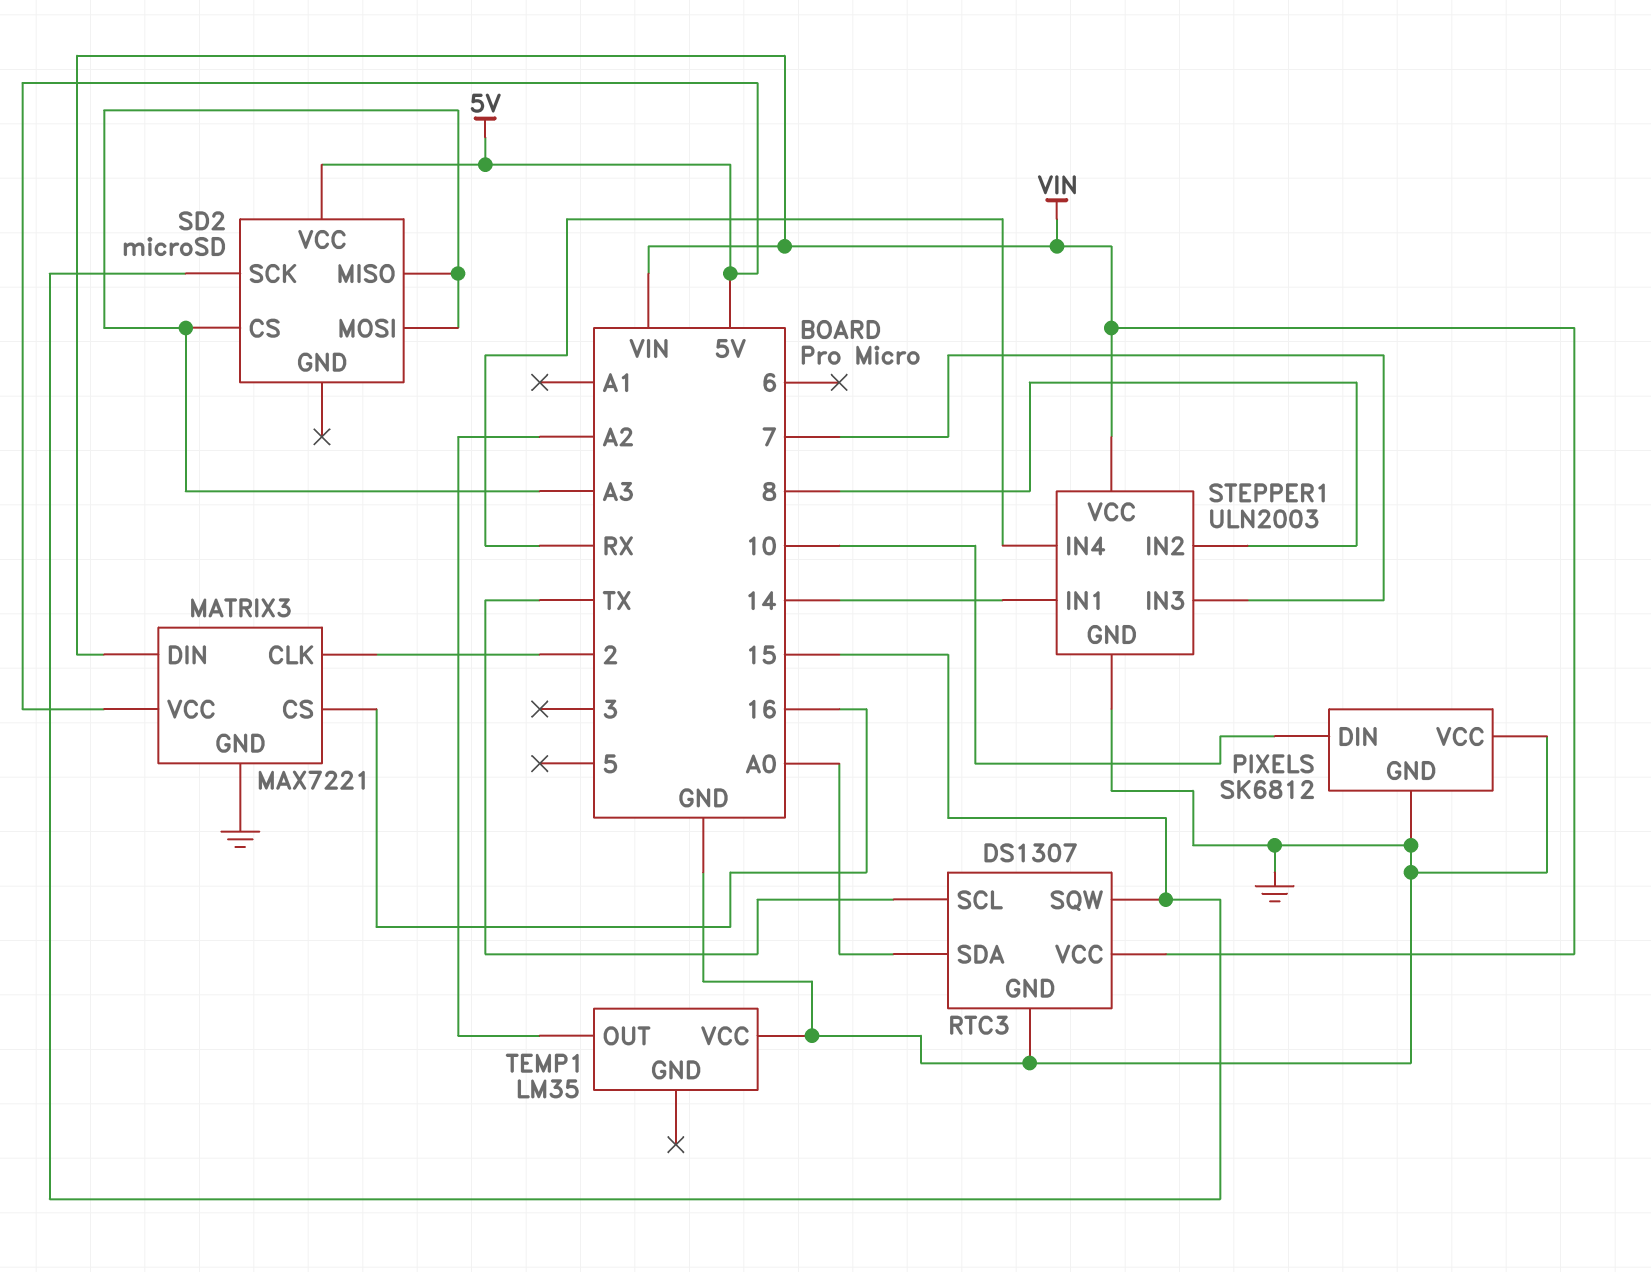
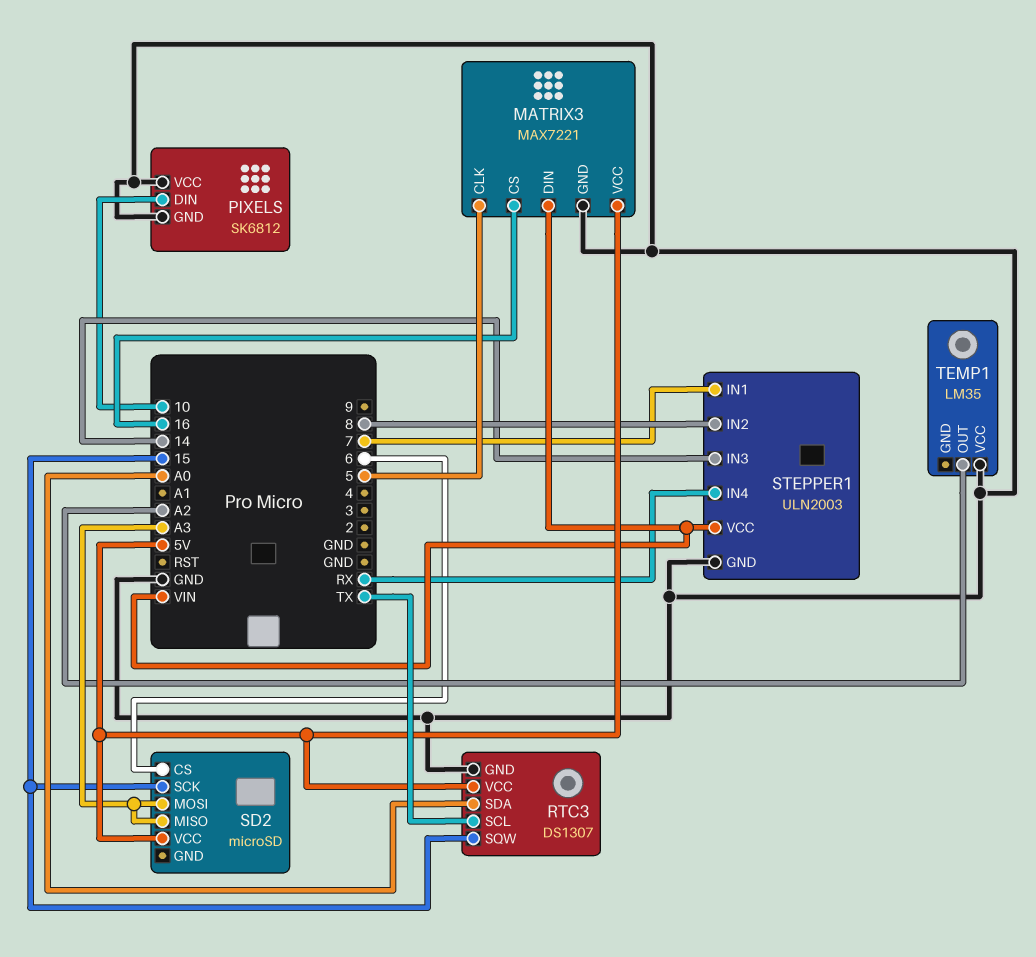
MATRIX3 pin CLK: 2 -> 5
RTC3 pin VCC: VIN -> 5V
SD2 pin CS: A3 -> 6
STEPPER1 pin IN1: 14 -> 7
STEPPER1 pin IN3: 7 -> 14

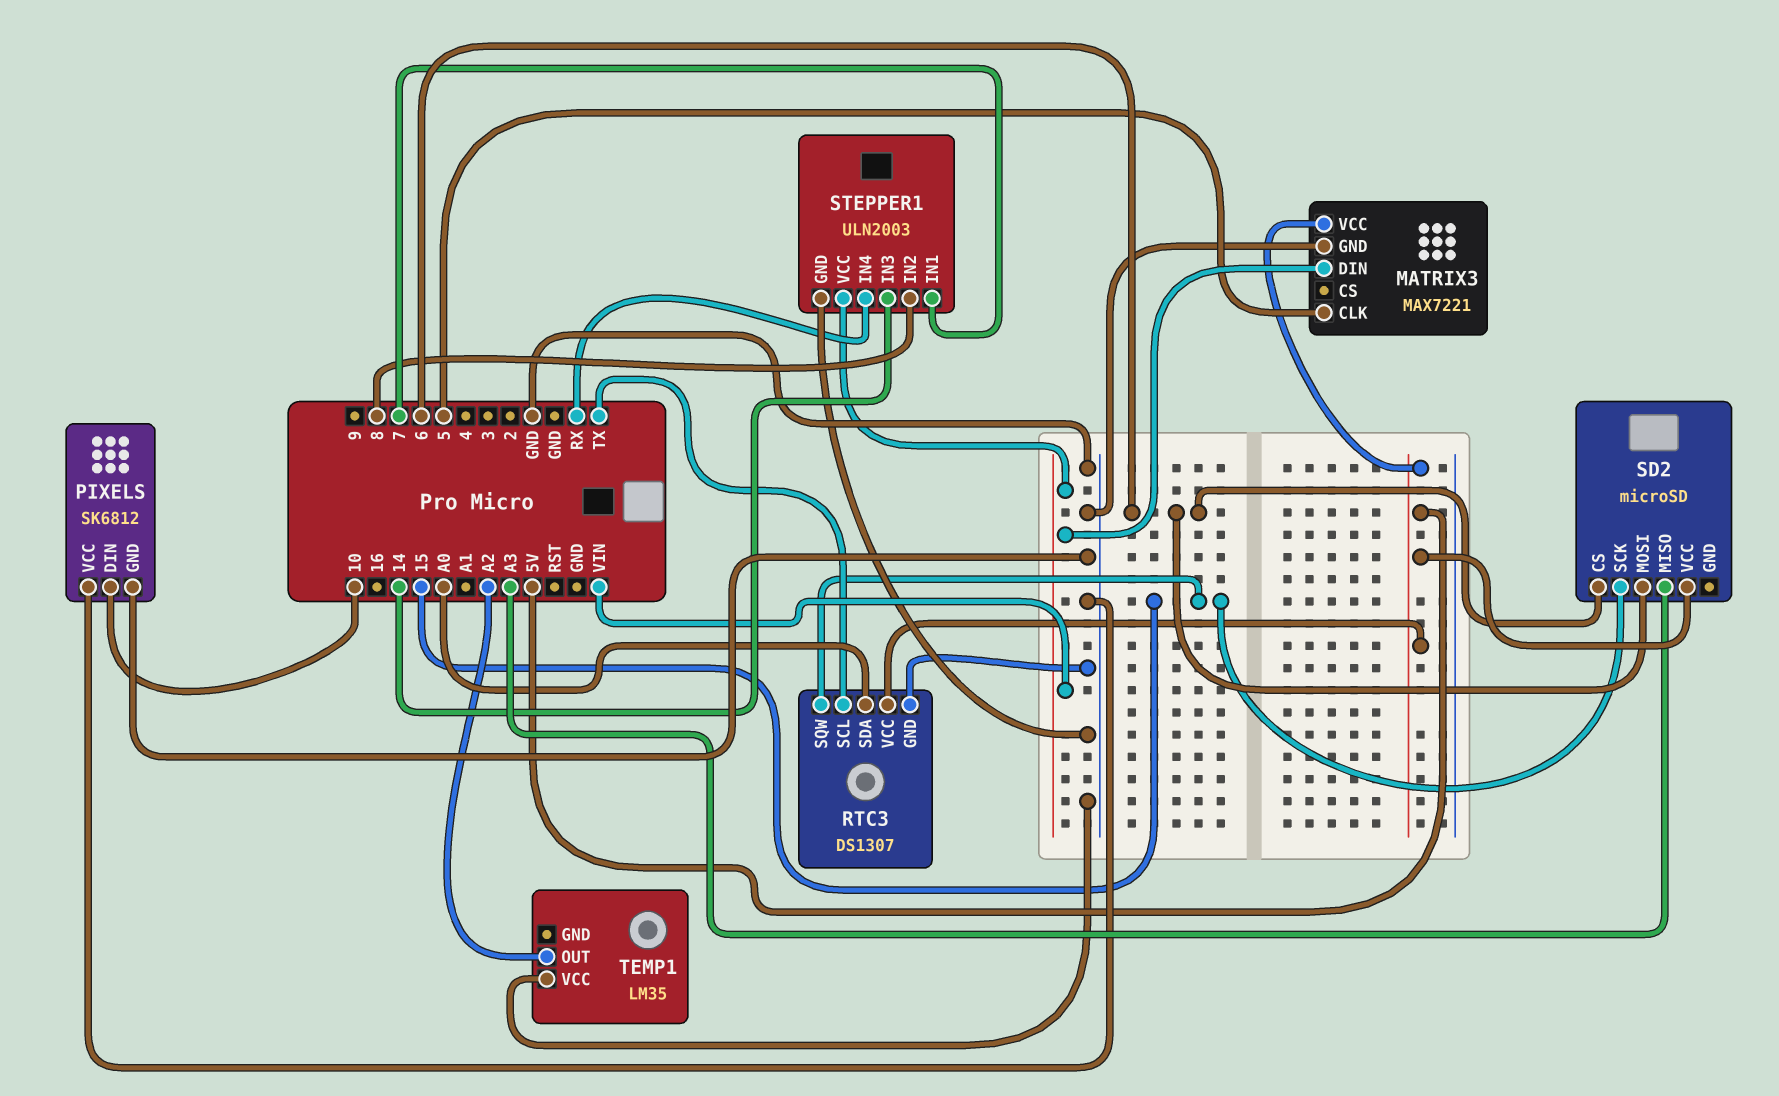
MATRIX3 pin CS: 16 -> none
SD2 pin MOSI: A3 -> 6

